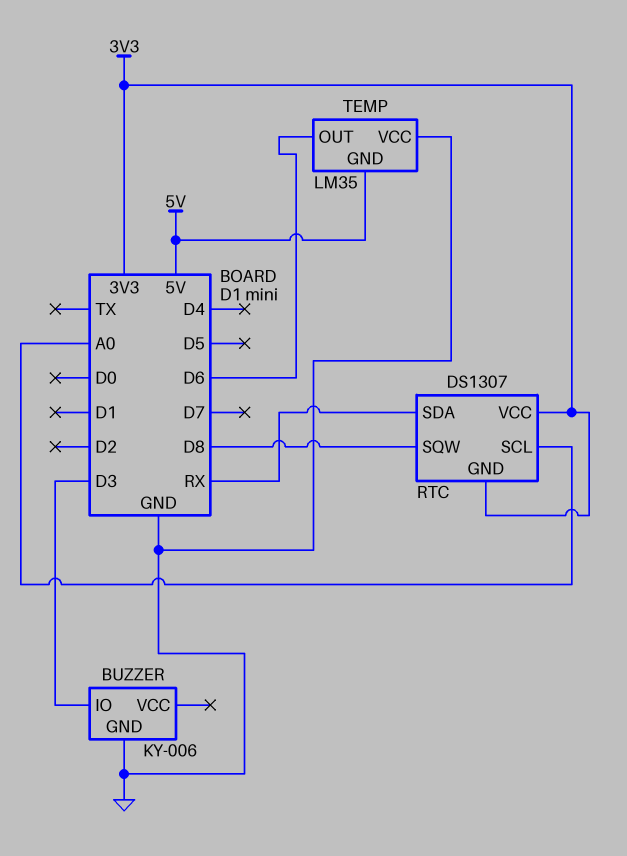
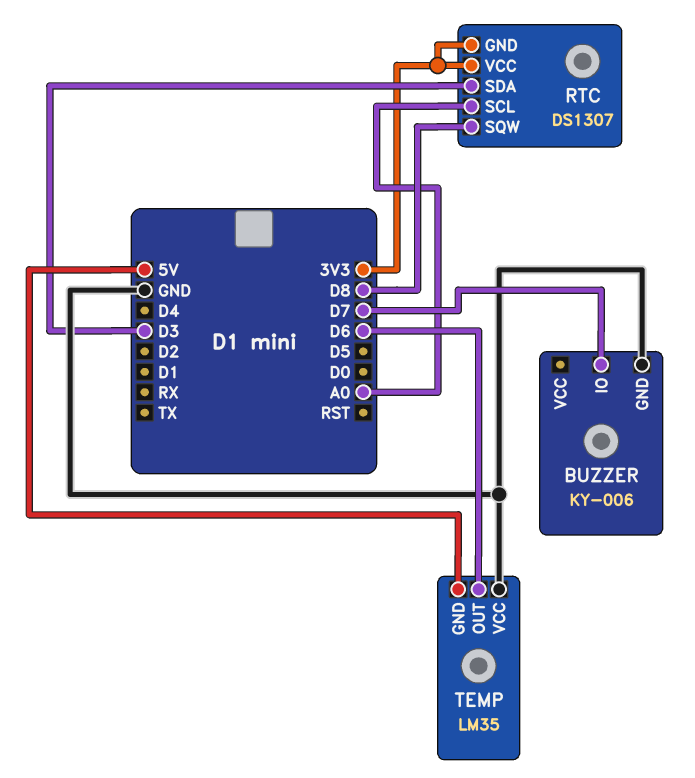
BUZZER pin IO: D3 -> D7
RTC pin SDA: RX -> D3

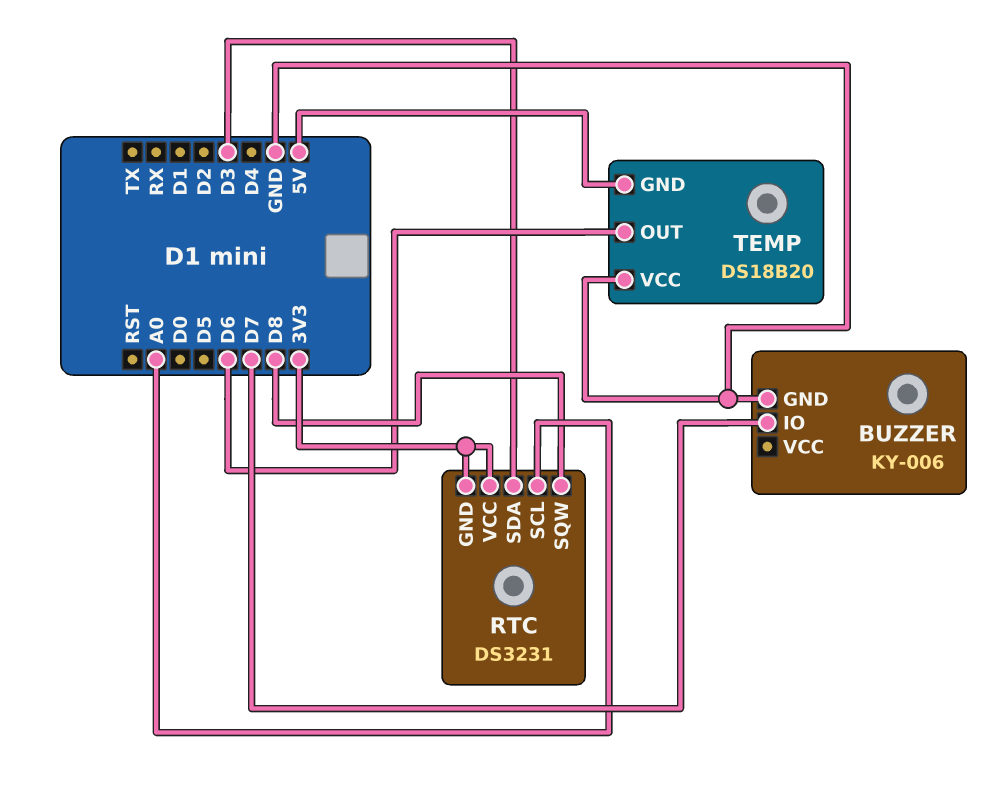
RTC: DS1307 -> DS3231
TEMP: LM35 -> DS18B20

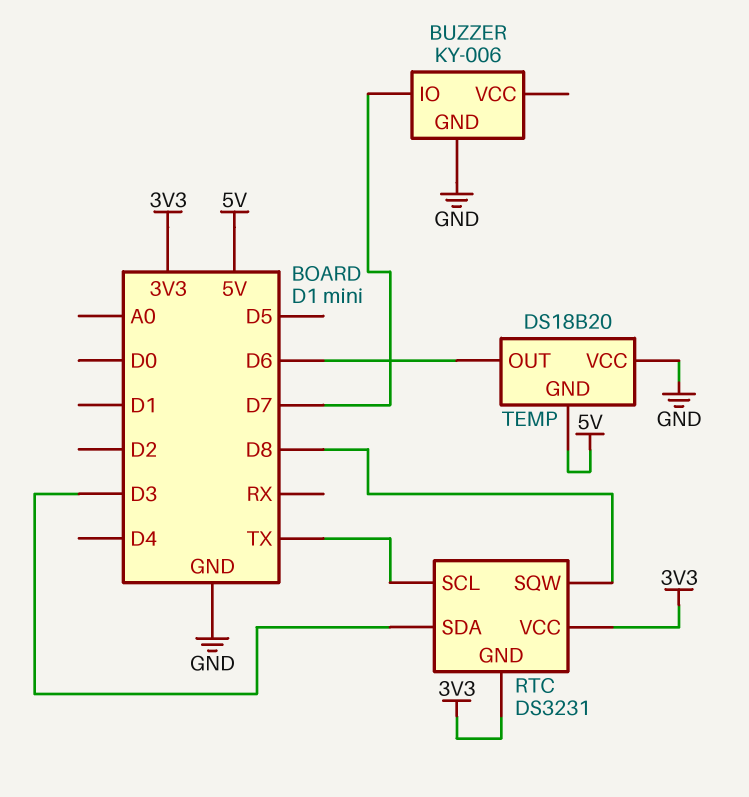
RTC pin SCL: A0 -> TX

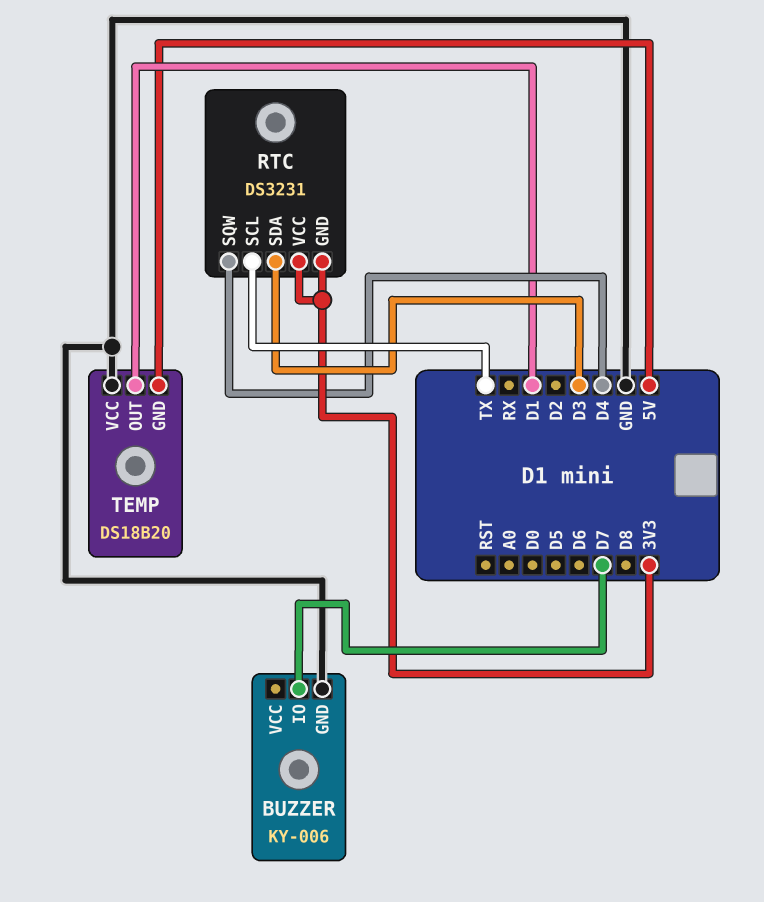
RTC pin SQW: D8 -> D4
TEMP pin OUT: D6 -> D1

